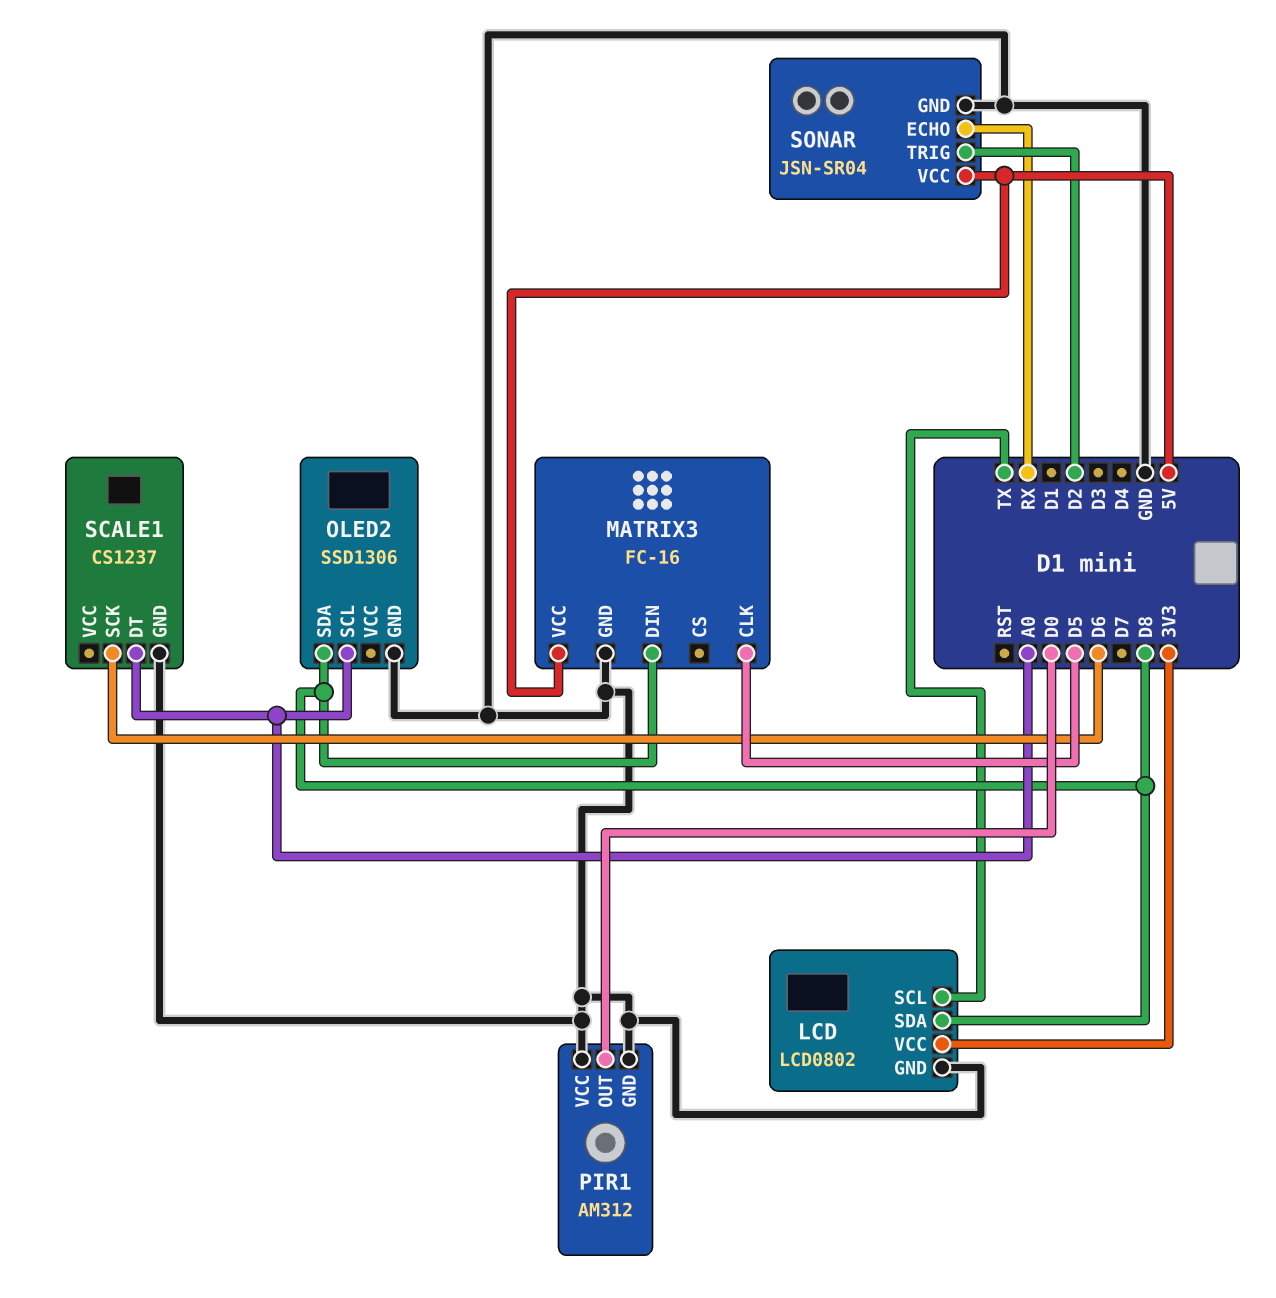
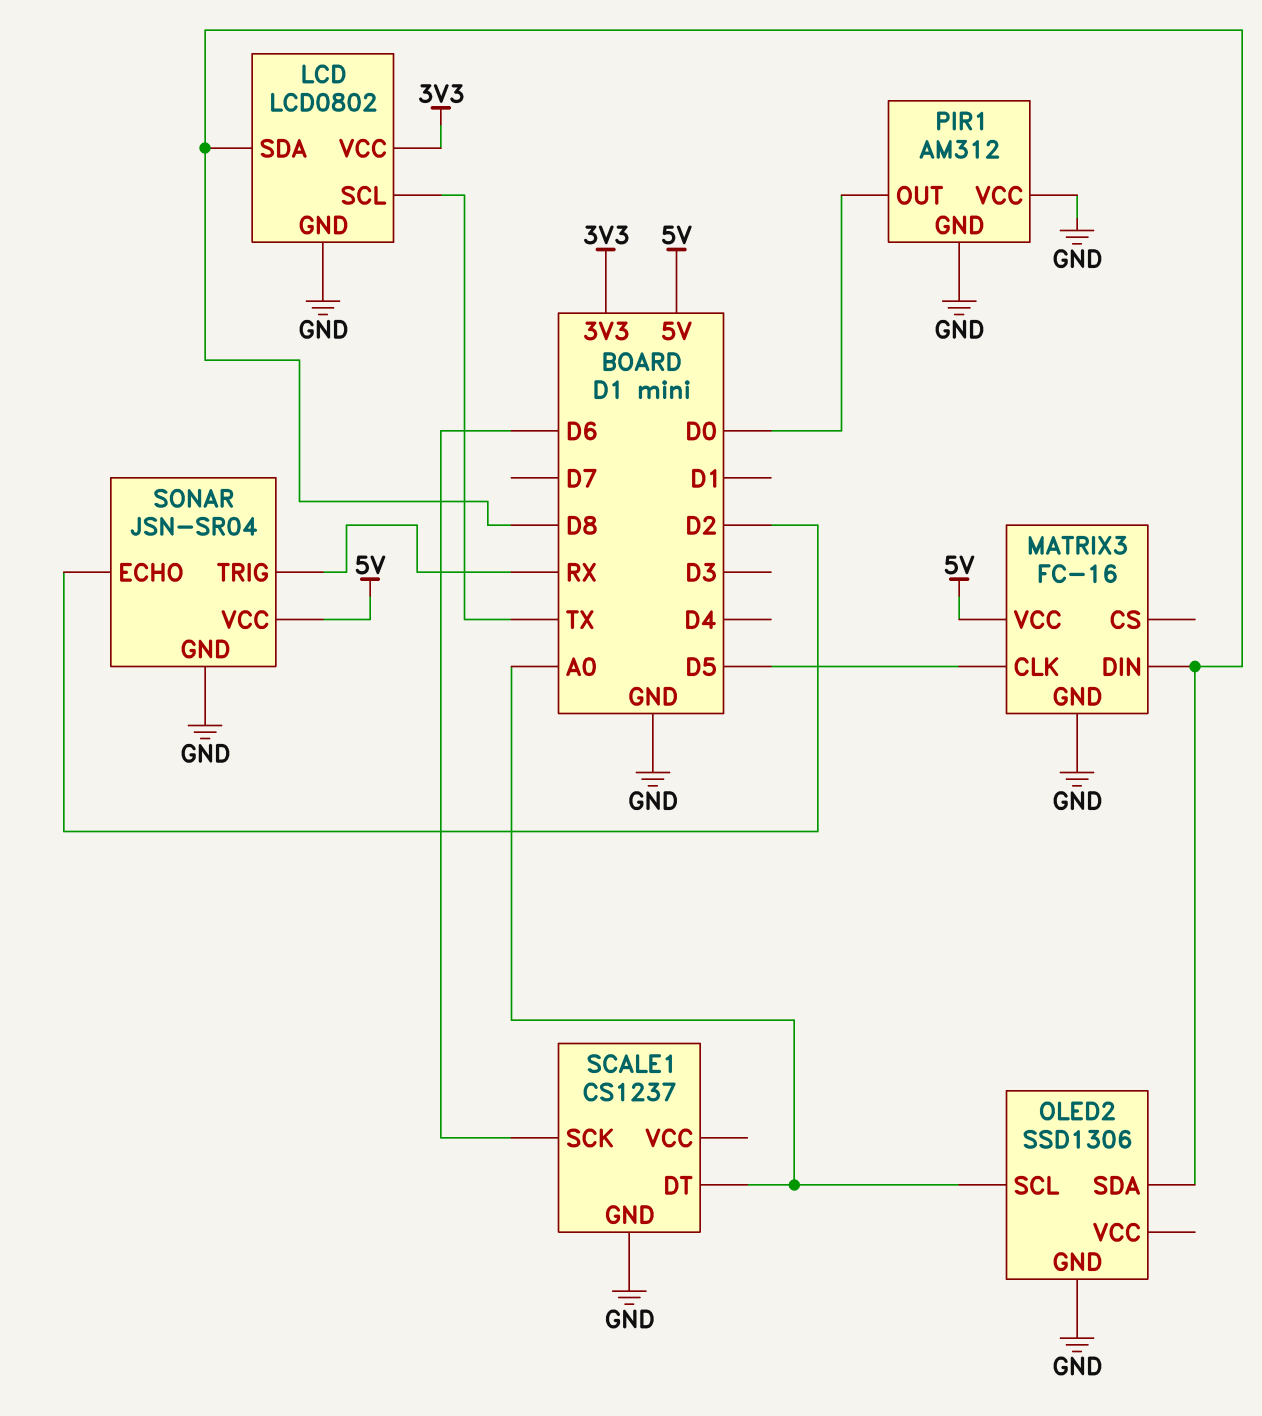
SONAR pin ECHO: RX -> D2
SONAR pin TRIG: D2 -> RX

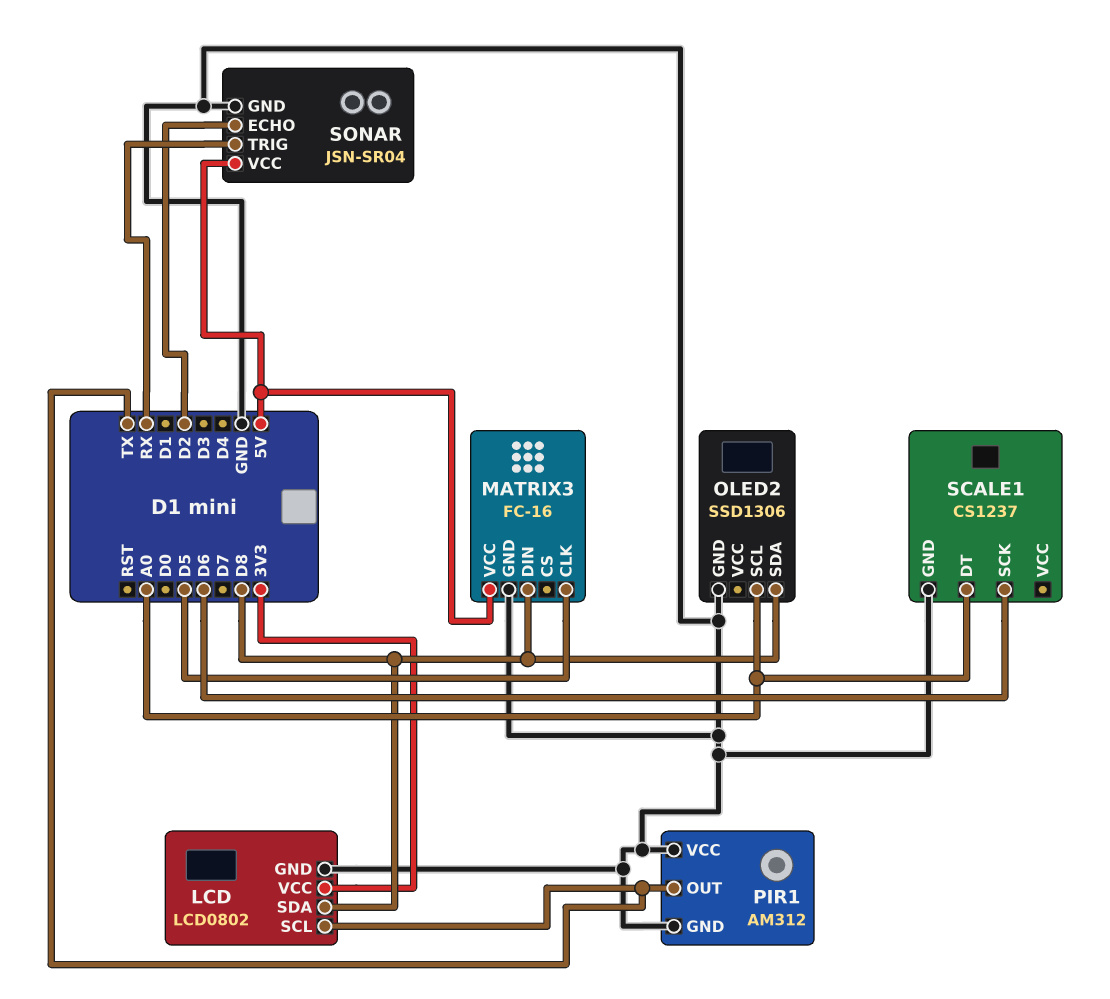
PIR1 pin OUT: D0 -> TX

